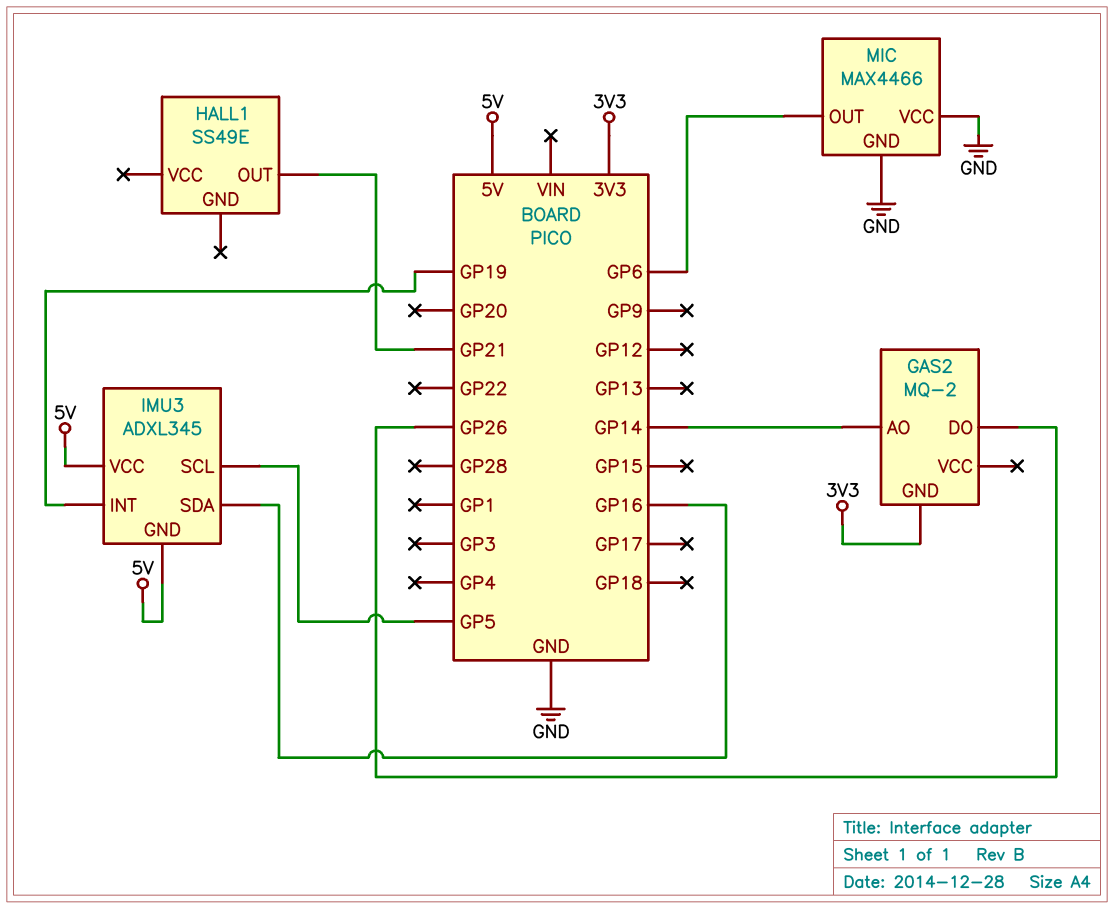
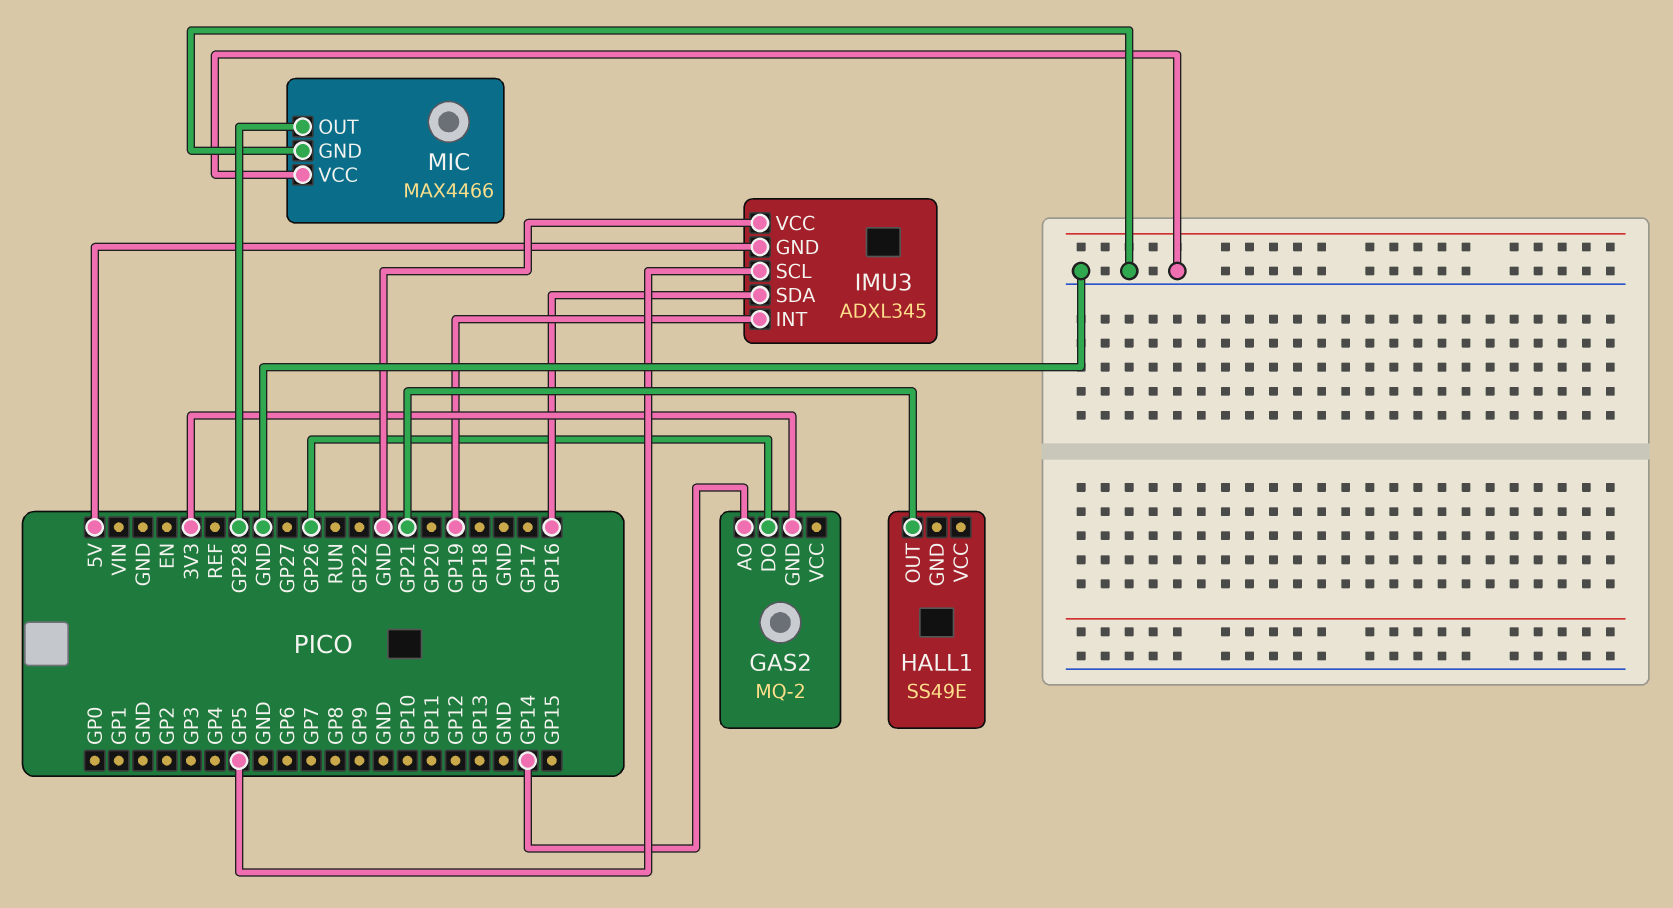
IMU3 pin VCC: 5V -> GND
MIC pin OUT: GP6 -> GP28

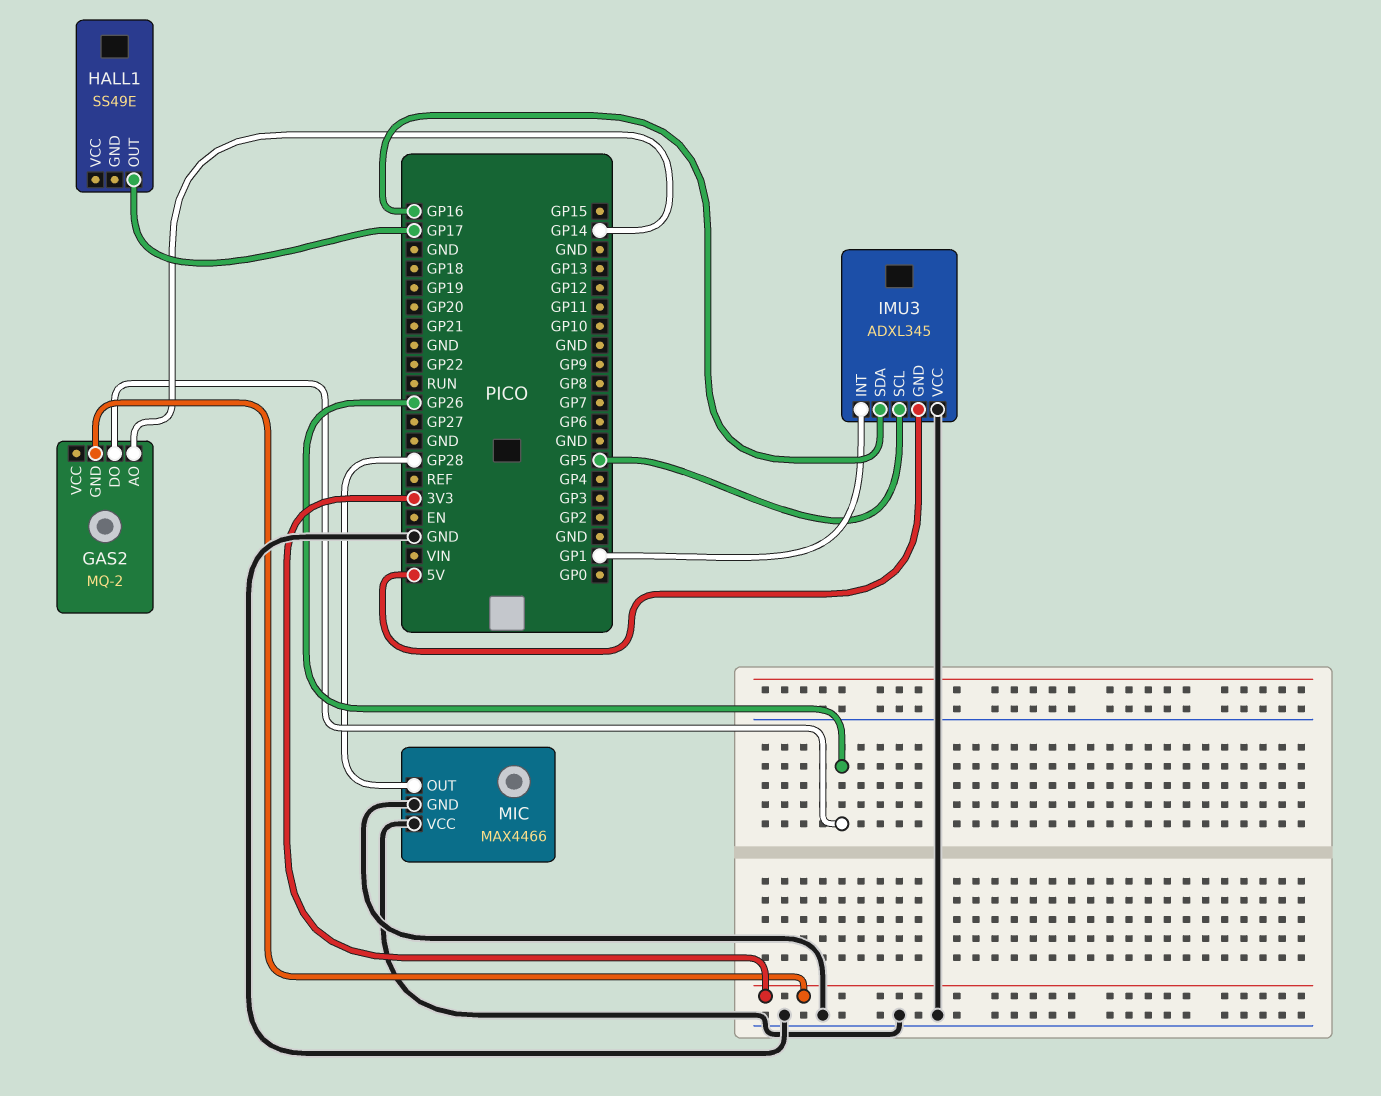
HALL1 pin OUT: GP21 -> GP17
IMU3 pin INT: GP19 -> GP1

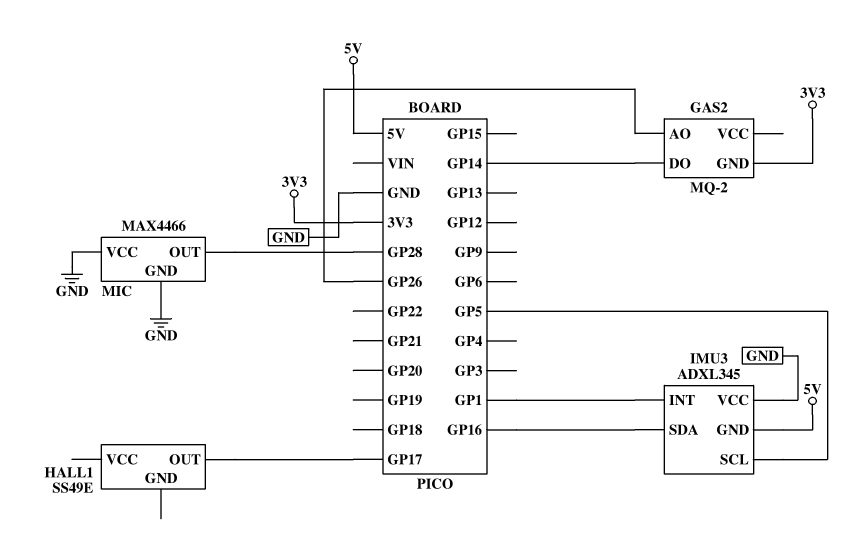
GAS2 pin AO: GP14 -> GP26
GAS2 pin DO: GP26 -> GP14

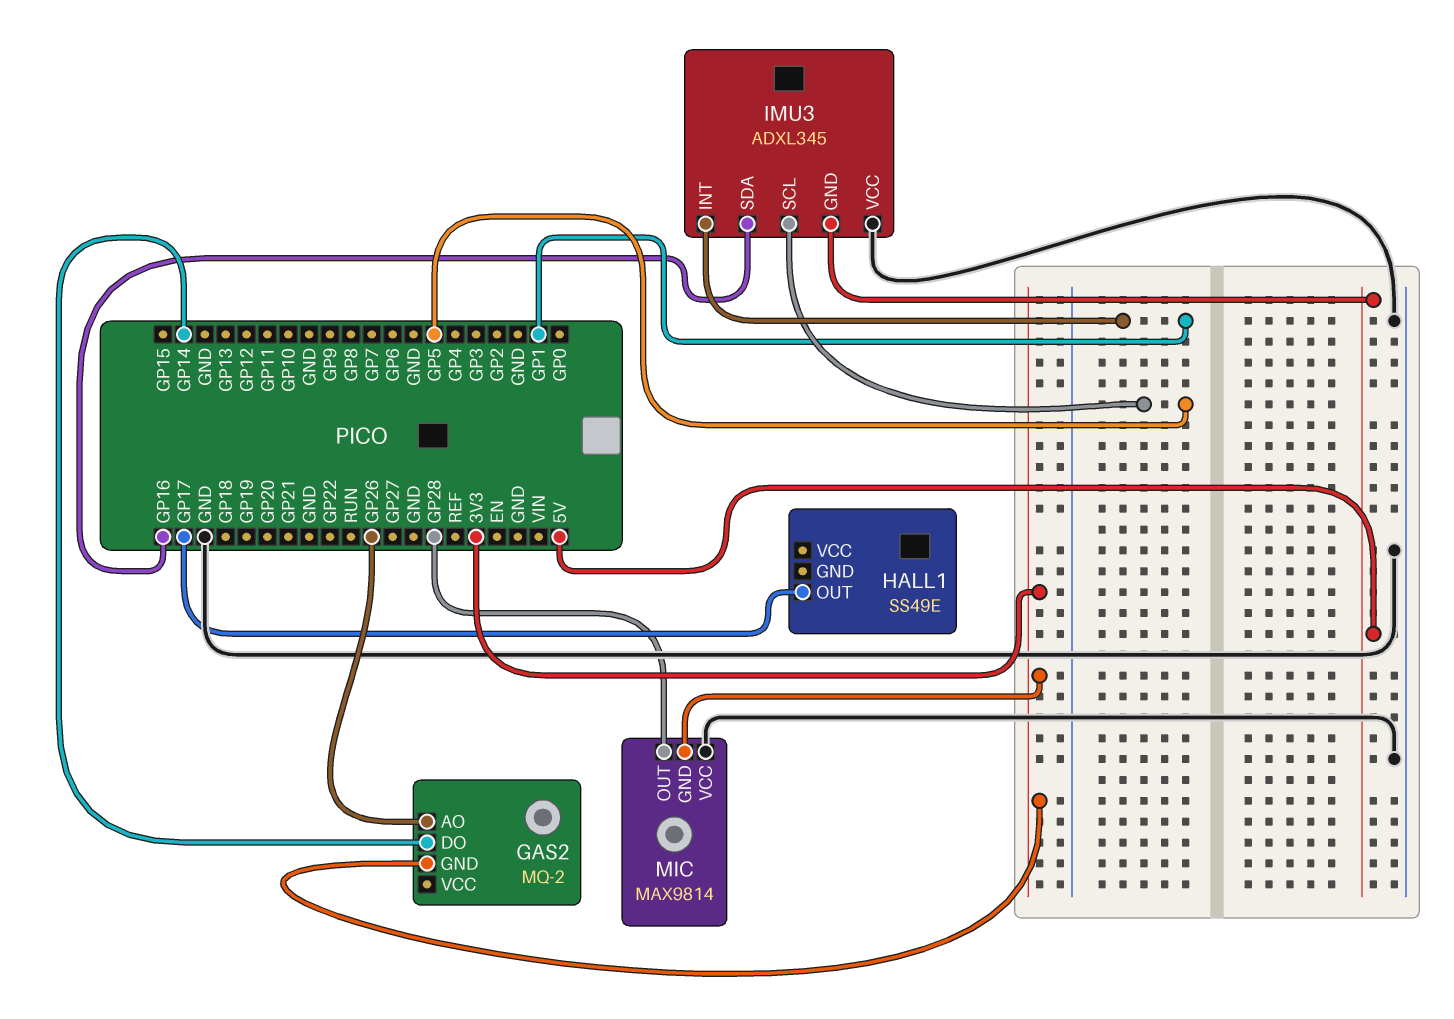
MIC: MAX4466 -> MAX9814
MIC pin GND: GND -> 3V3

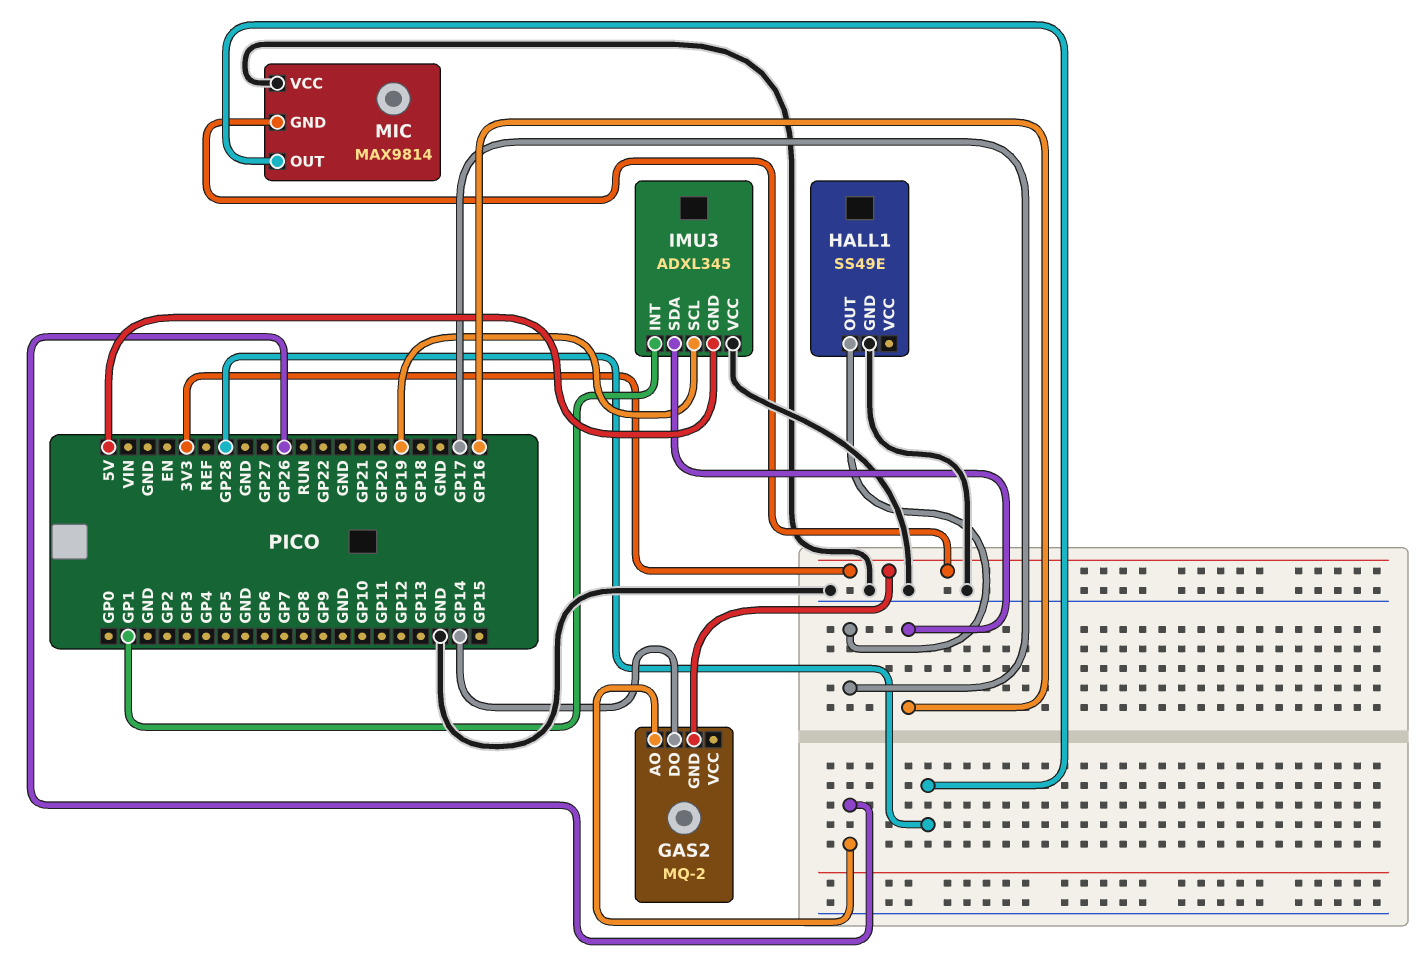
HALL1 pin GND: none -> GND
IMU3 pin SCL: GP5 -> GP19

